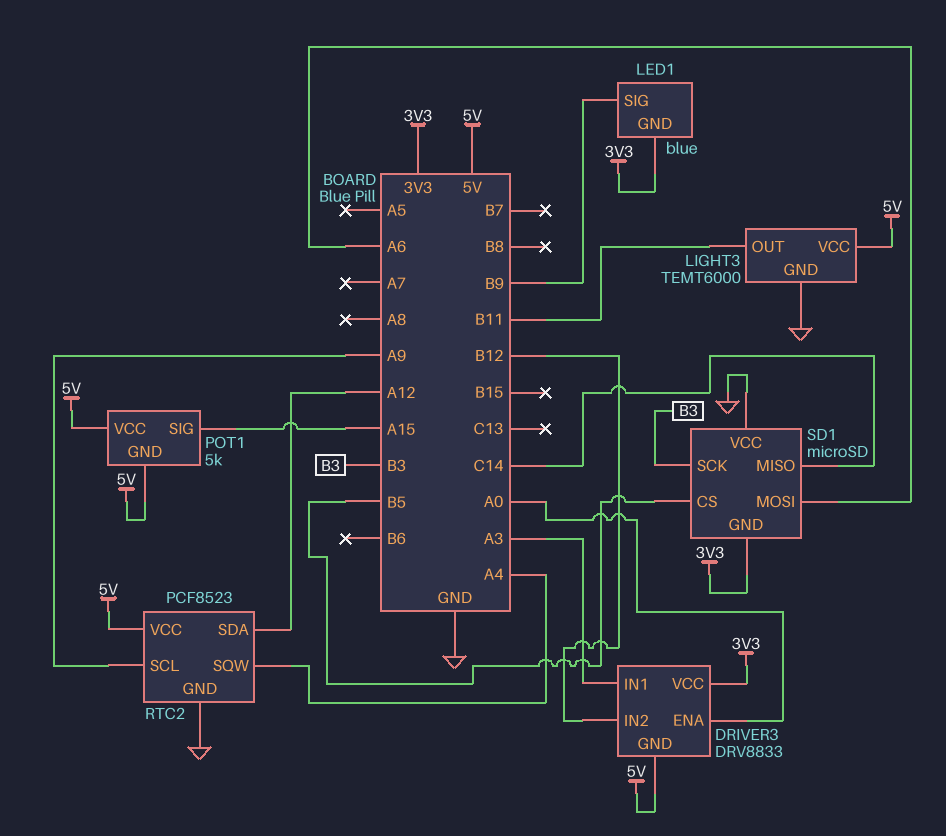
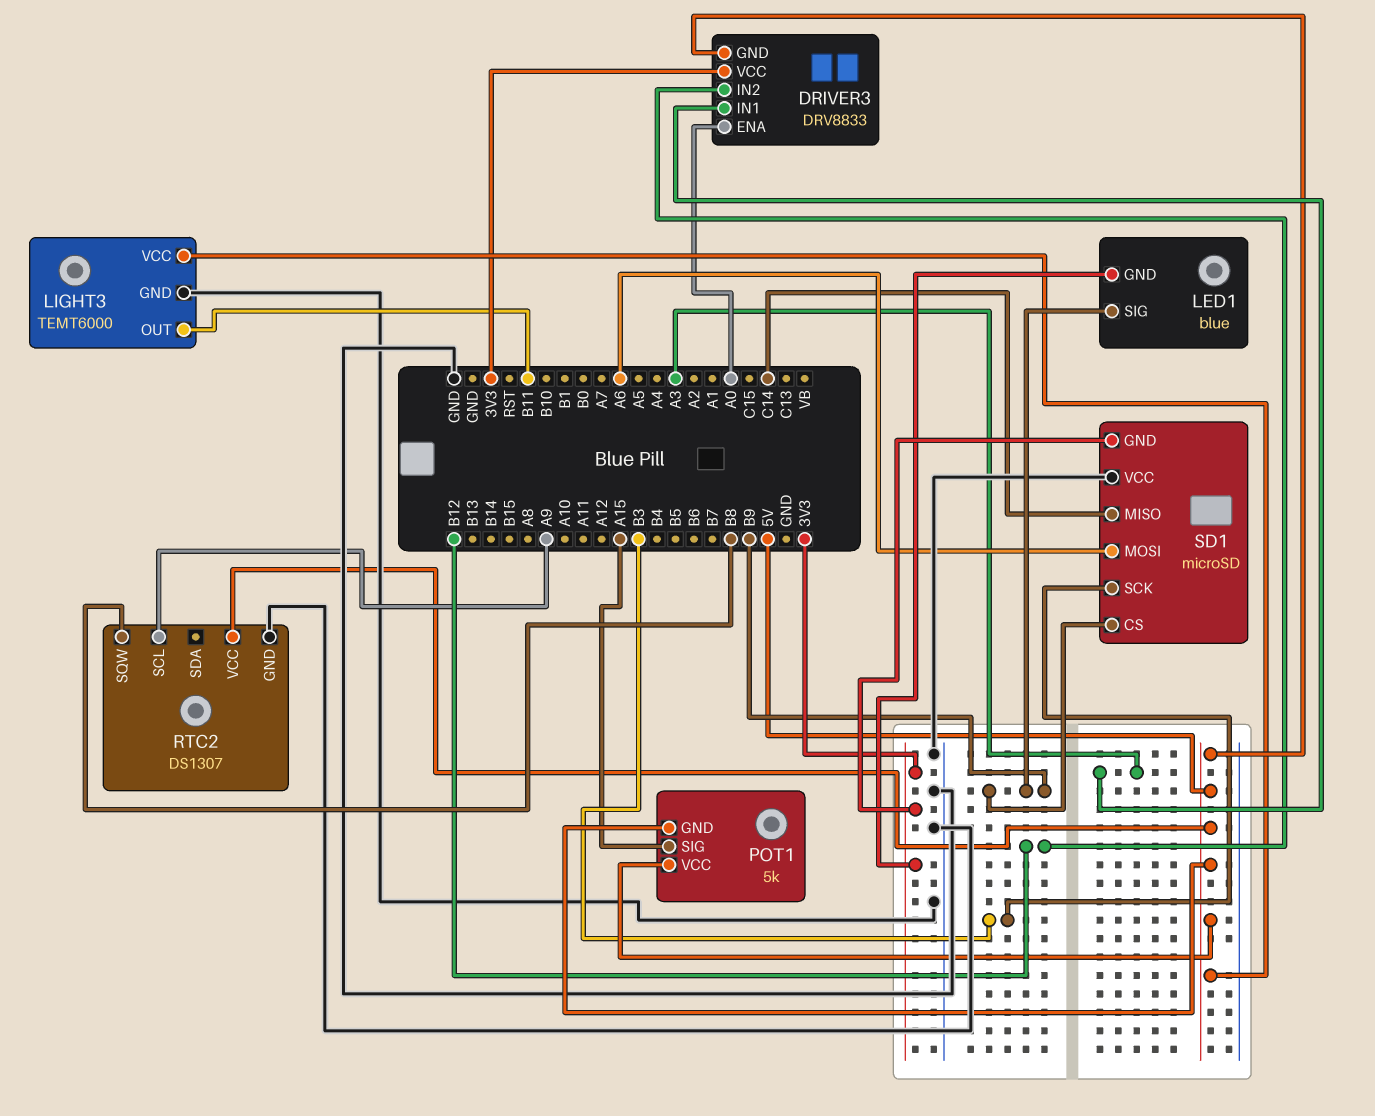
RTC2: PCF8523 -> DS1307
RTC2 pin SDA: A12 -> none
RTC2 pin SQW: A4 -> B8
SD1 pin CS: B5 -> B9

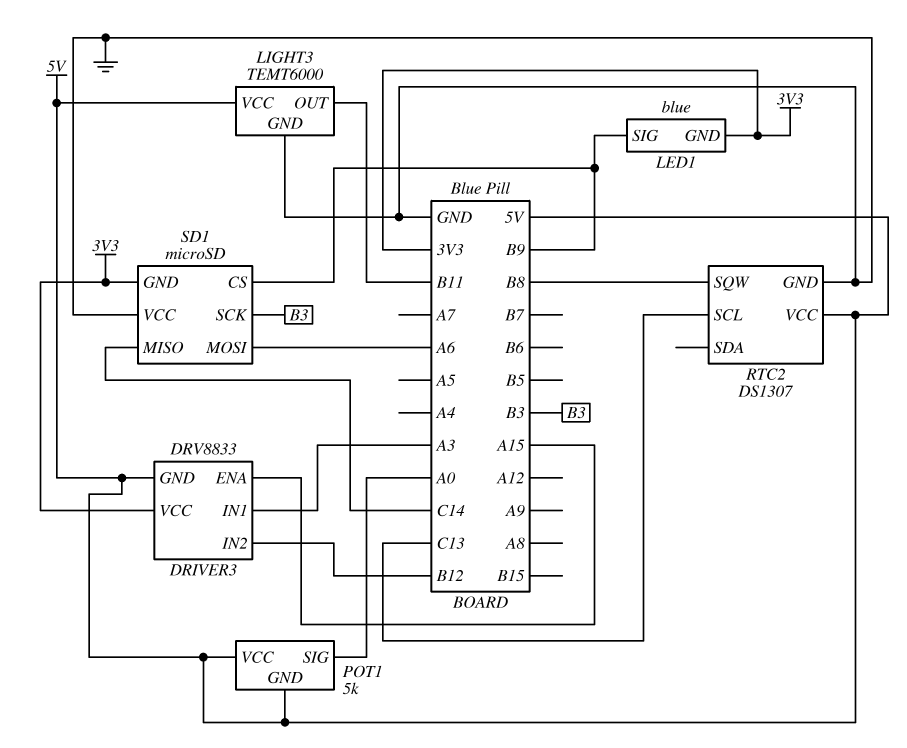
DRIVER3 pin ENA: A0 -> A15
POT1 pin SIG: A15 -> A0
RTC2 pin SCL: A9 -> C13

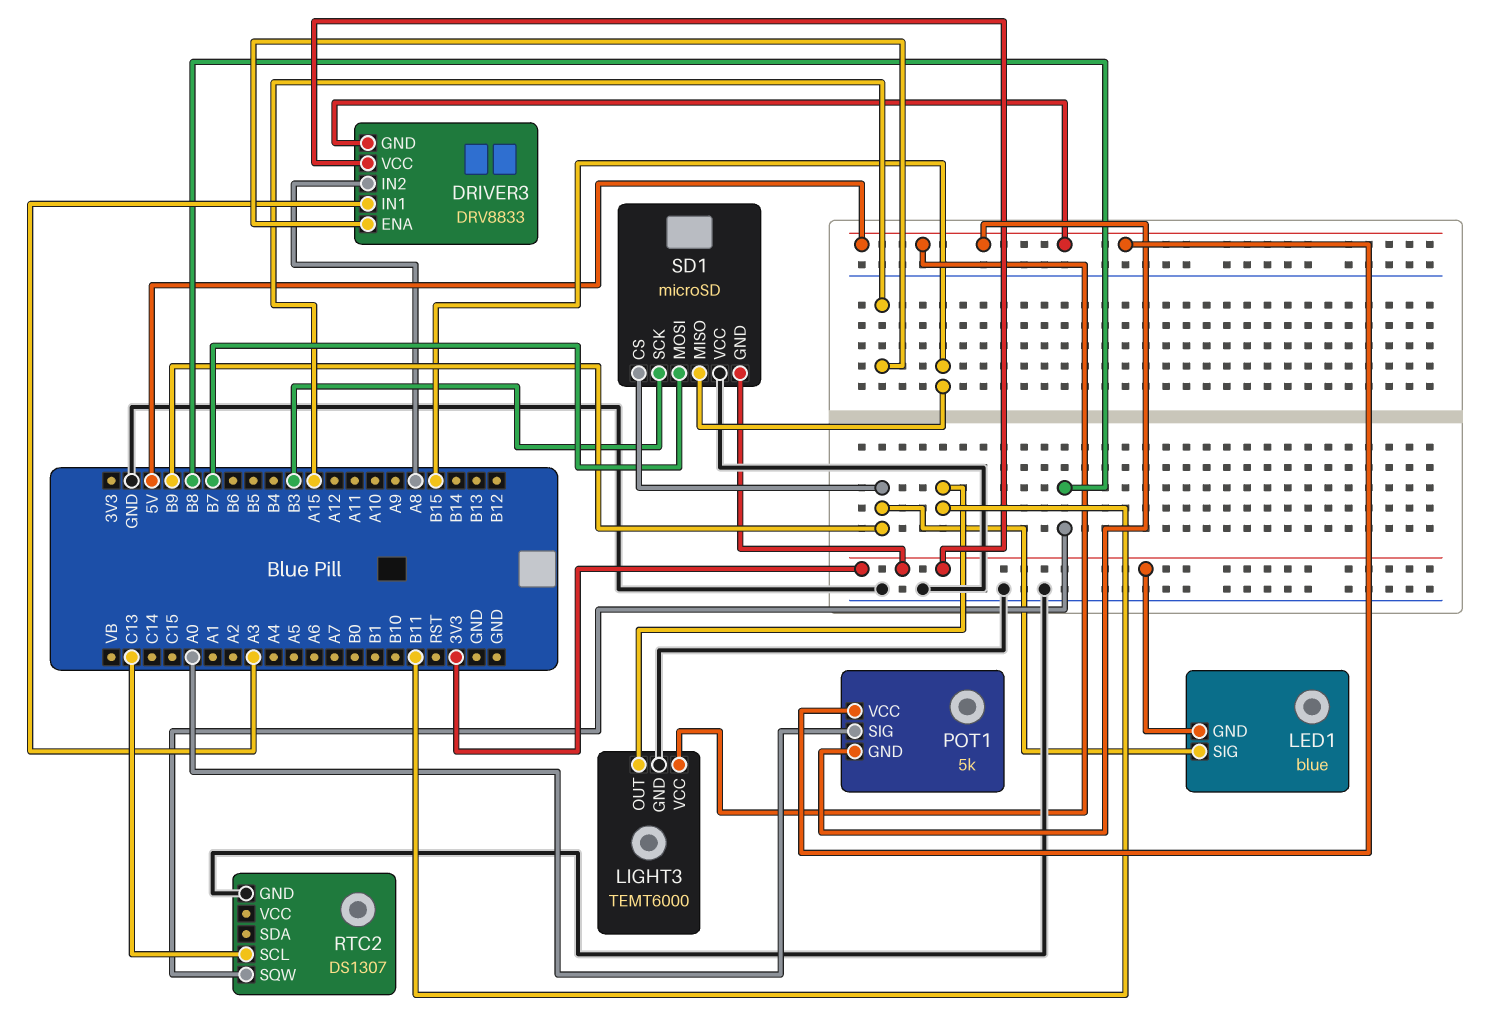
DRIVER3 pin IN2: B12 -> A8
RTC2 pin VCC: 5V -> none
SD1 pin MISO: C14 -> B15
SD1 pin MOSI: A6 -> B7

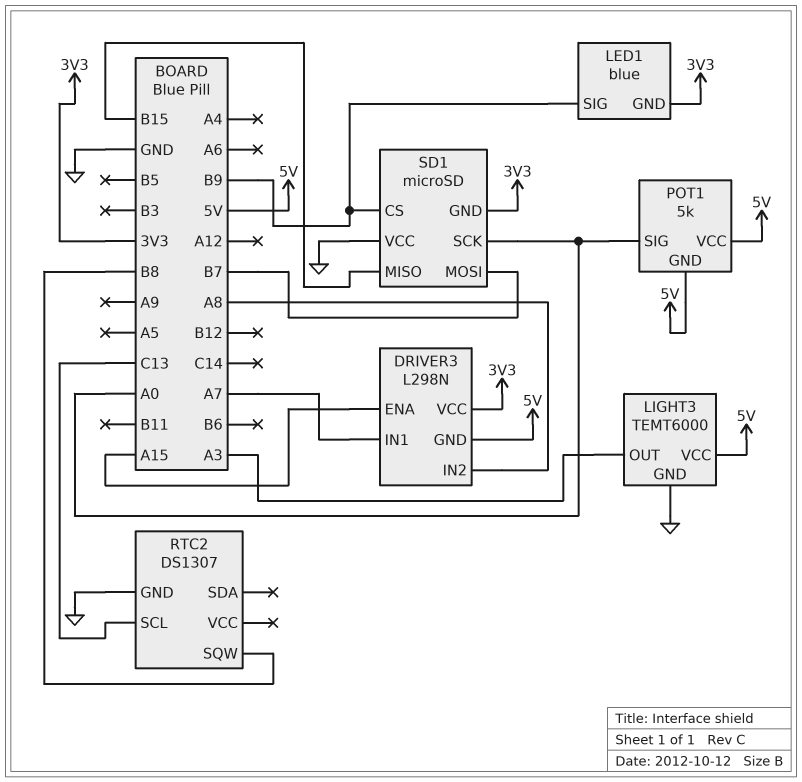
DRIVER3: DRV8833 -> L298N
DRIVER3 pin IN1: A3 -> A7
LIGHT3 pin OUT: B11 -> A3
SD1 pin SCK: B3 -> A0

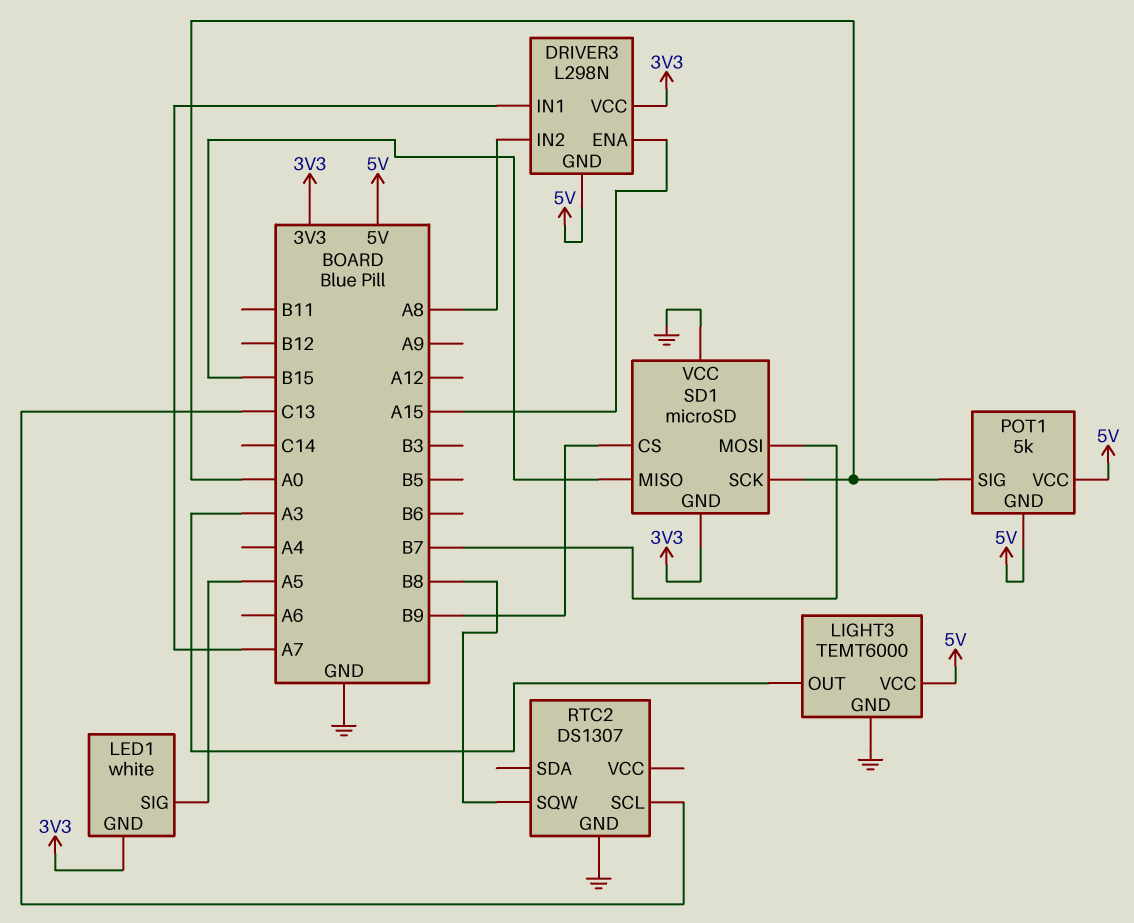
LED1: blue -> white
LED1 pin SIG: B9 -> A5

